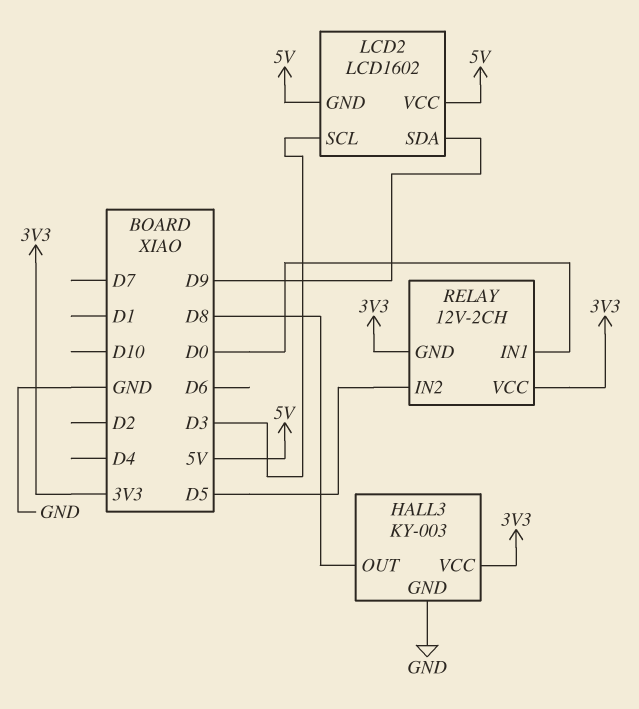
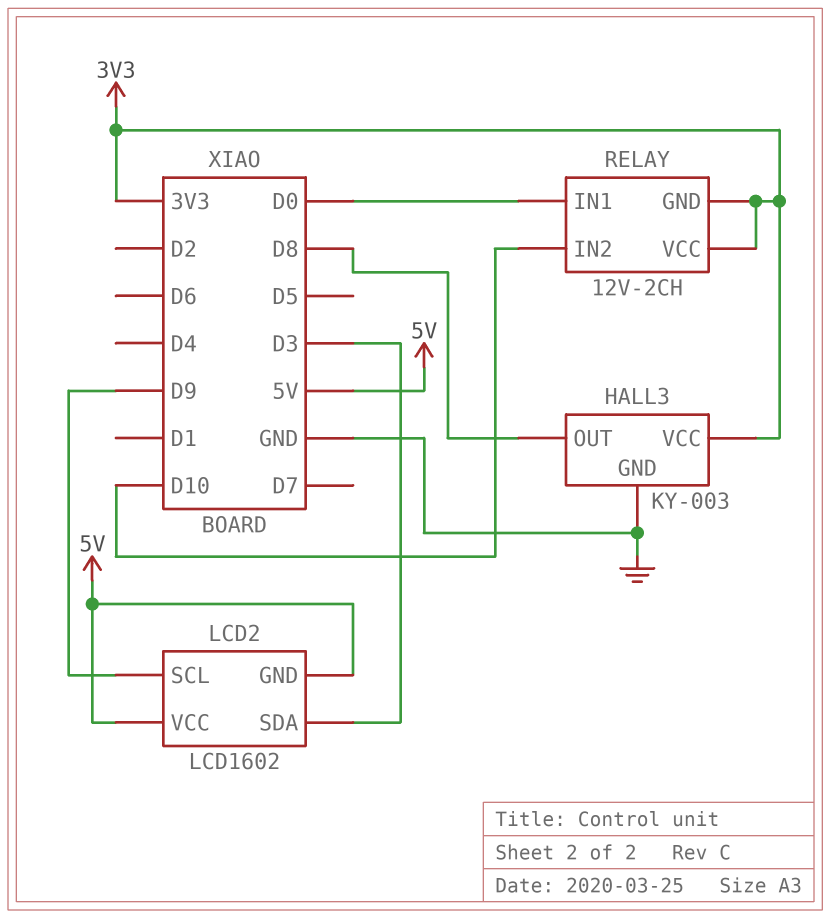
LCD2 pin SCL: D3 -> D9
LCD2 pin SDA: D9 -> D3
RELAY pin IN2: D5 -> D10

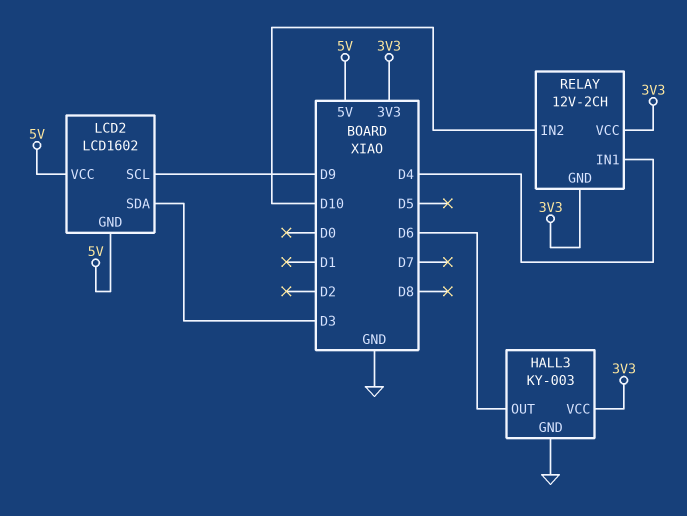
HALL3 pin OUT: D8 -> D6
RELAY pin IN1: D0 -> D4

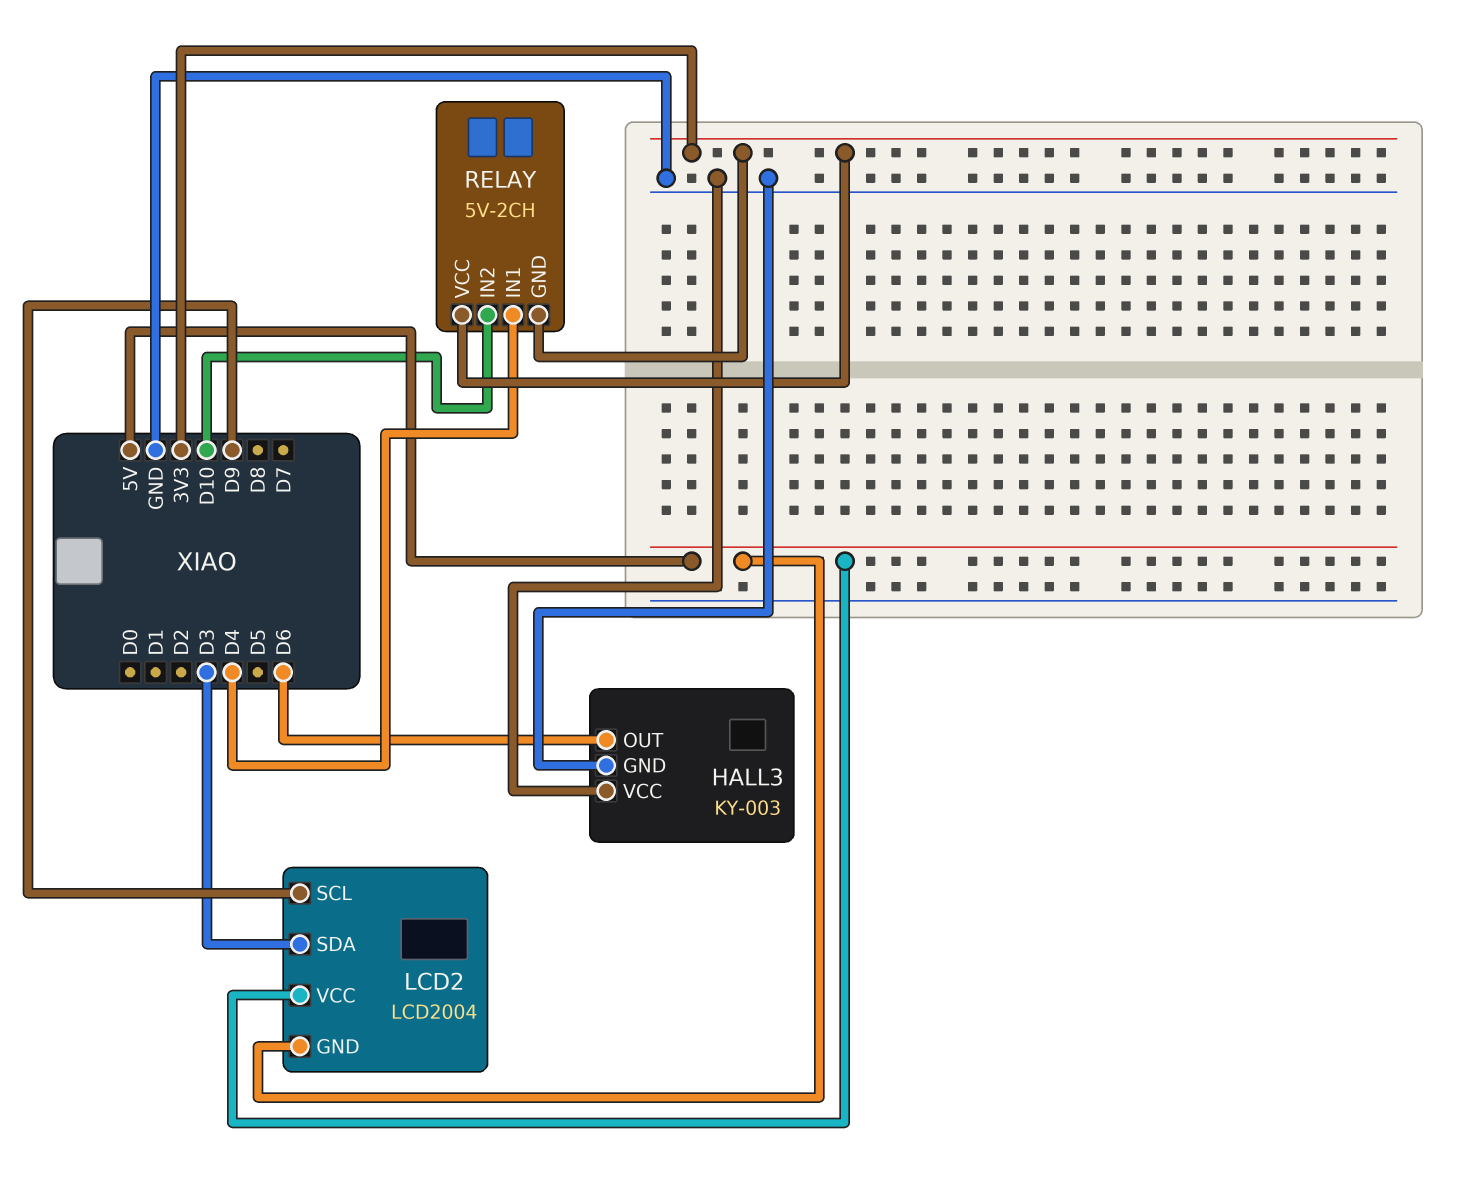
HALL3 pin VCC: 3V3 -> GND
LCD2: LCD1602 -> LCD2004
RELAY: 12V-2CH -> 5V-2CH

